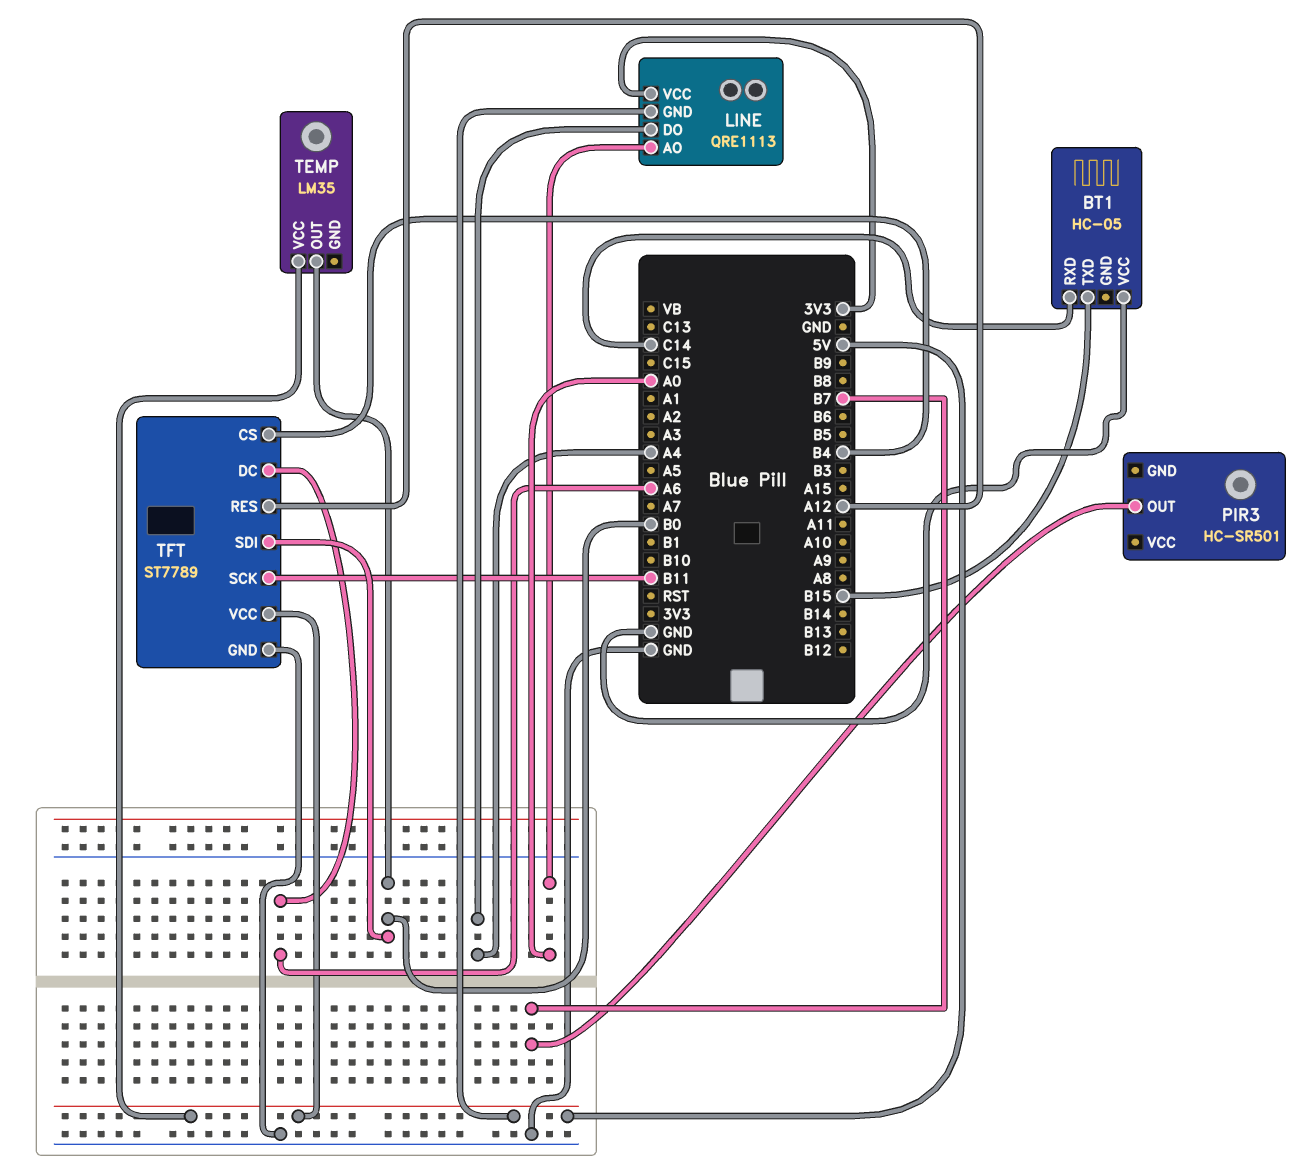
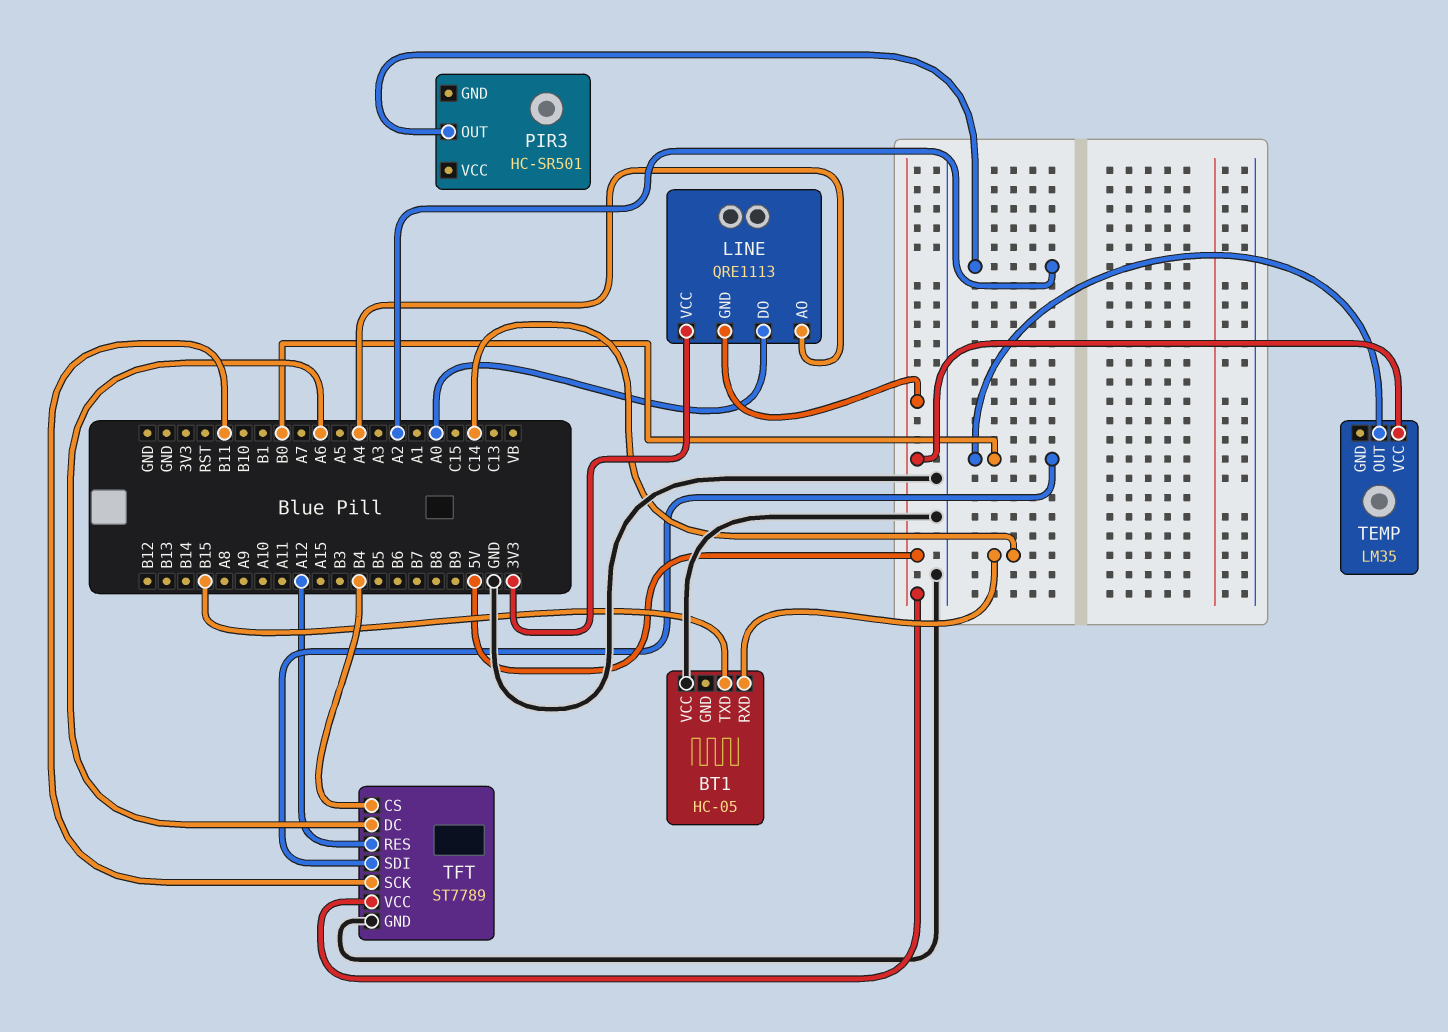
LINE pin AO: A0 -> A4
LINE pin DO: A4 -> A0
PIR3 pin OUT: B7 -> A2

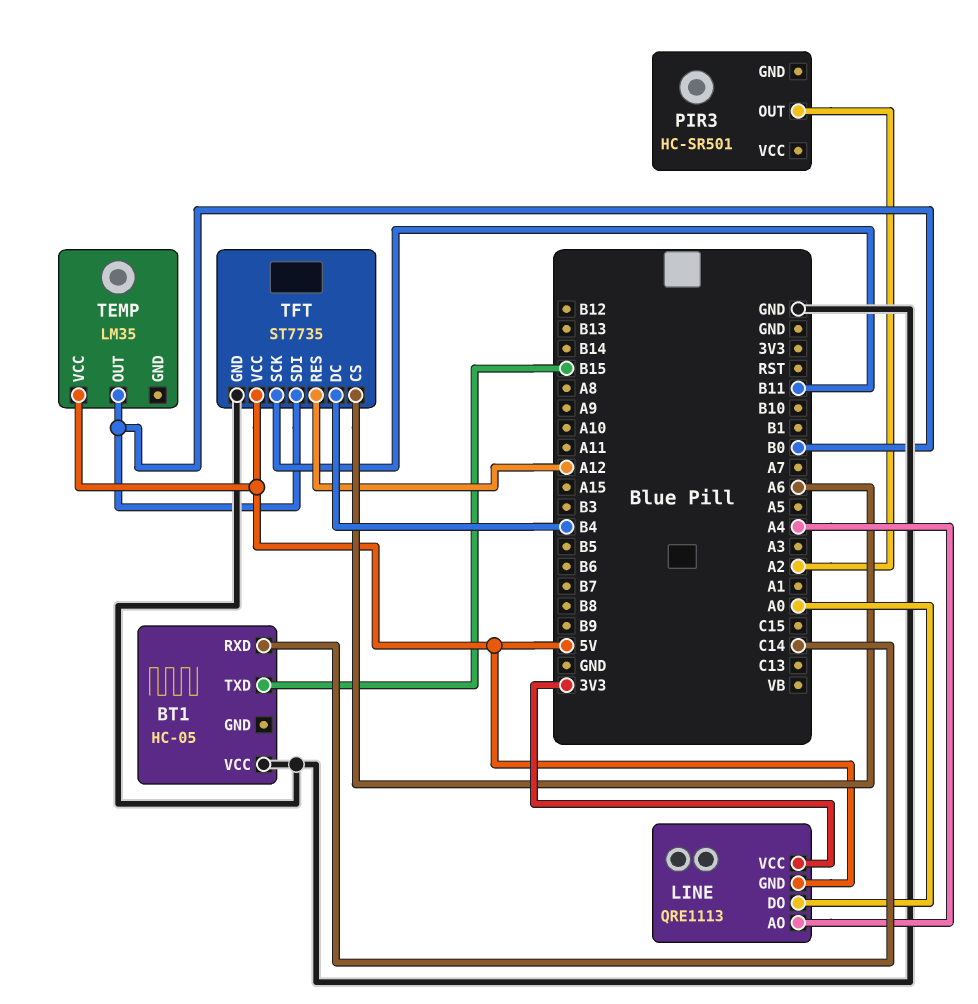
TFT: ST7789 -> ST7735
TFT pin CS: B4 -> A6
TFT pin DC: A6 -> B4

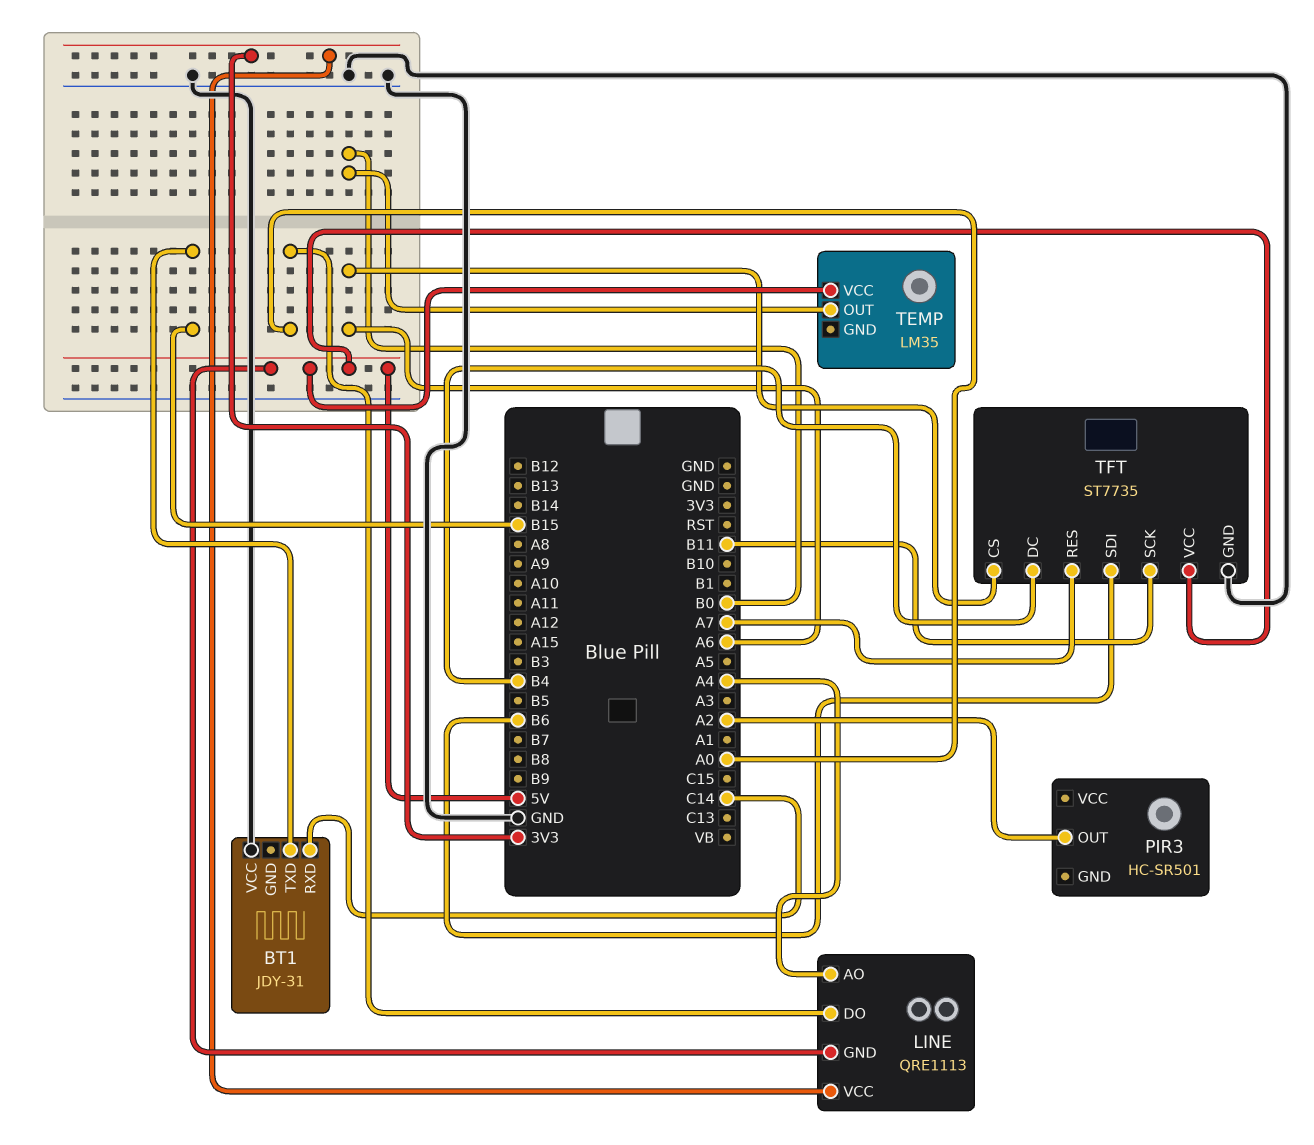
BT1: HC-05 -> JDY-31
TFT pin RES: A12 -> A7
TFT pin SDI: B0 -> B6

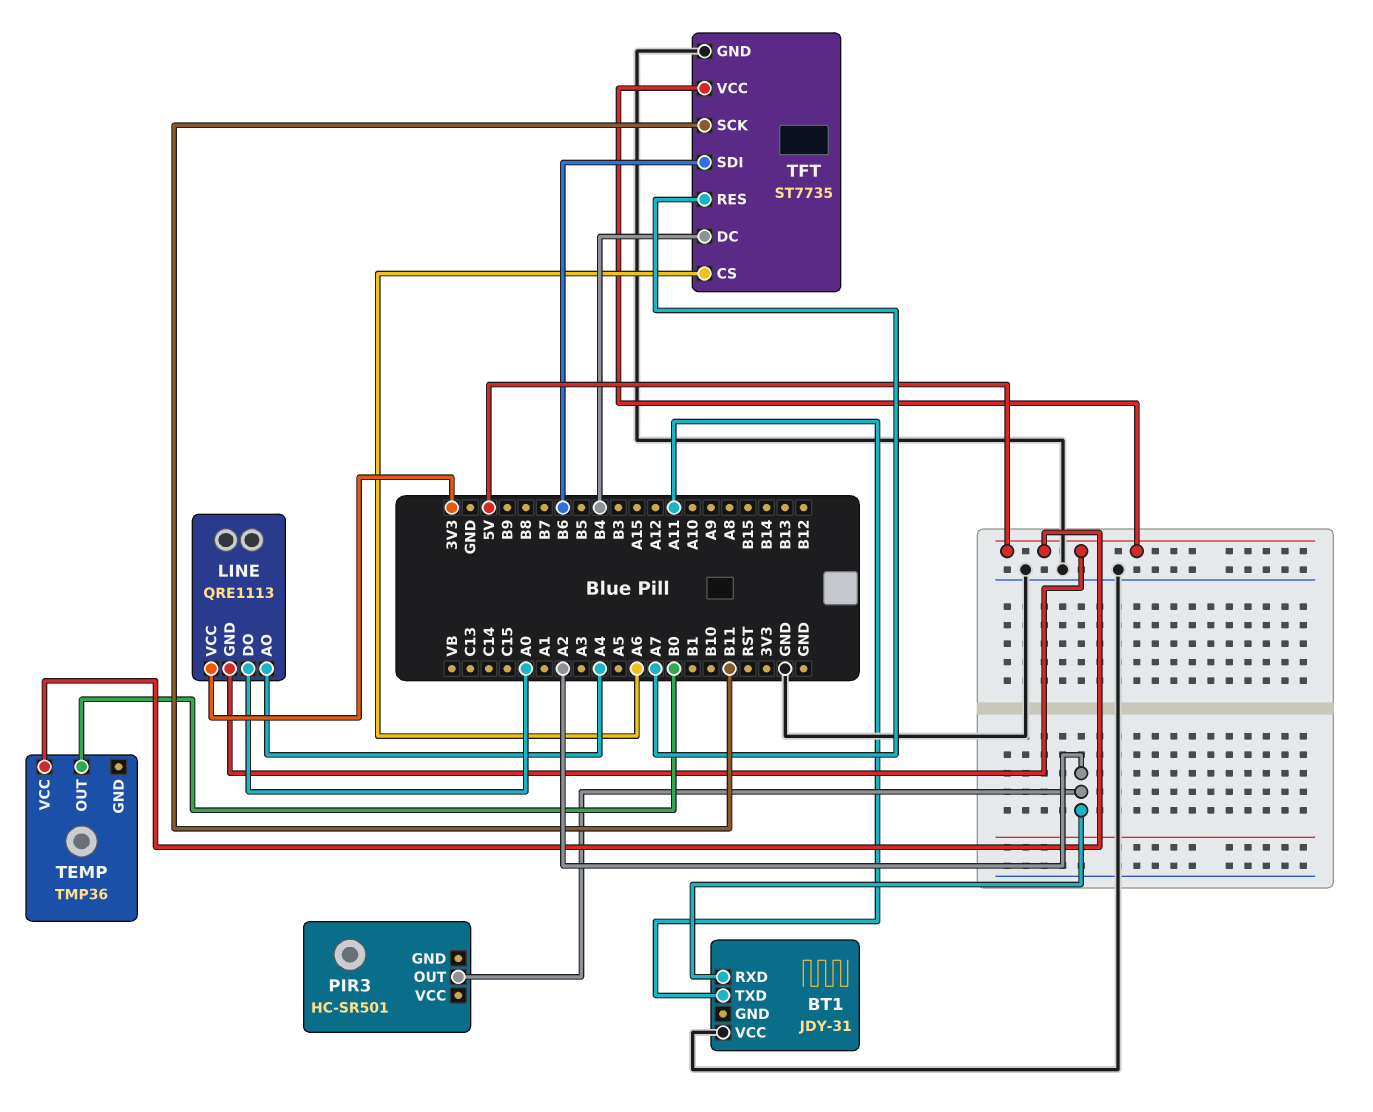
BT1 pin RXD: C14 -> A2
BT1 pin TXD: B15 -> A11
TEMP: LM35 -> TMP36

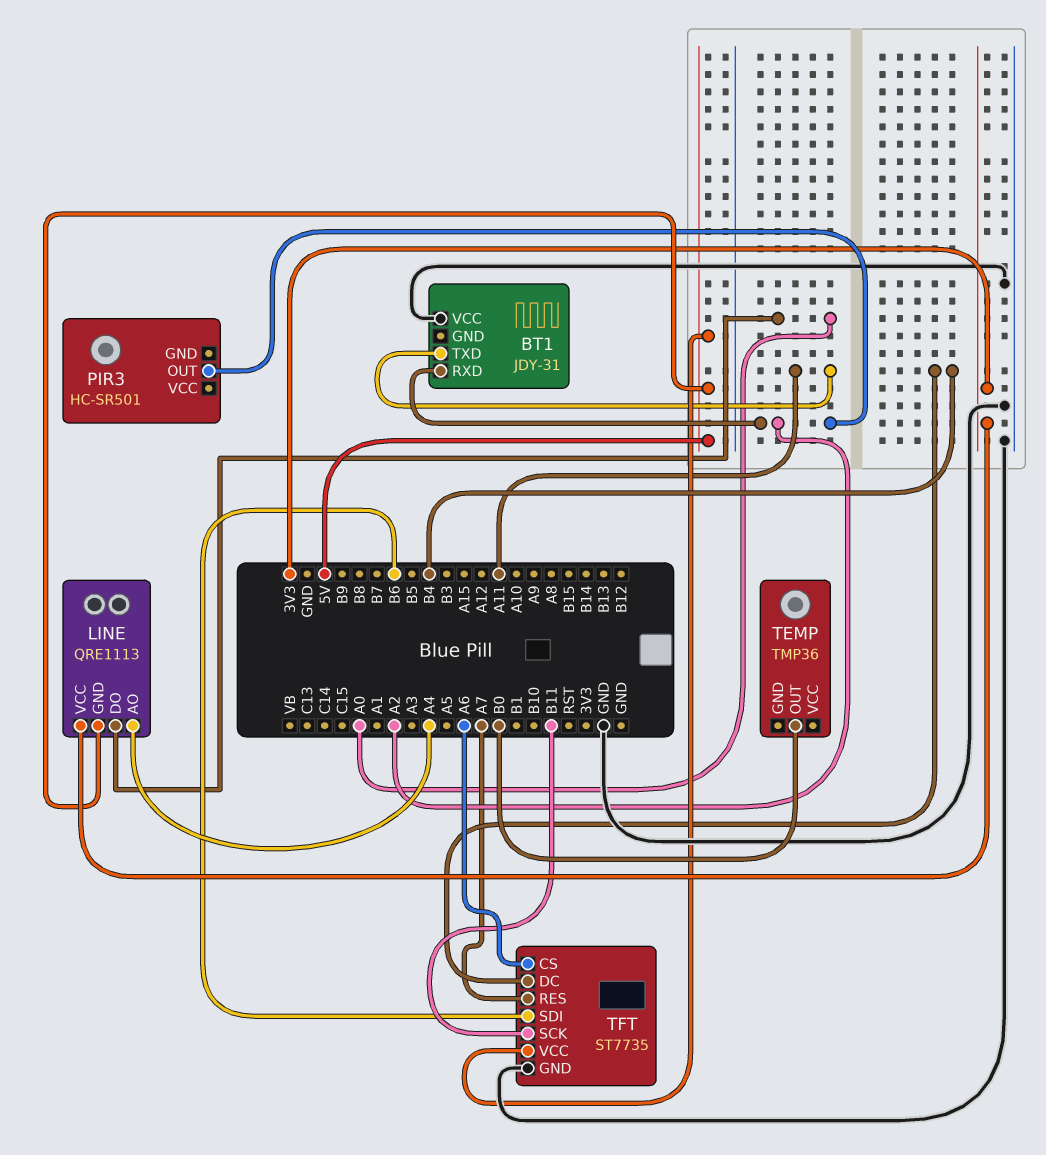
TEMP pin VCC: 5V -> none

